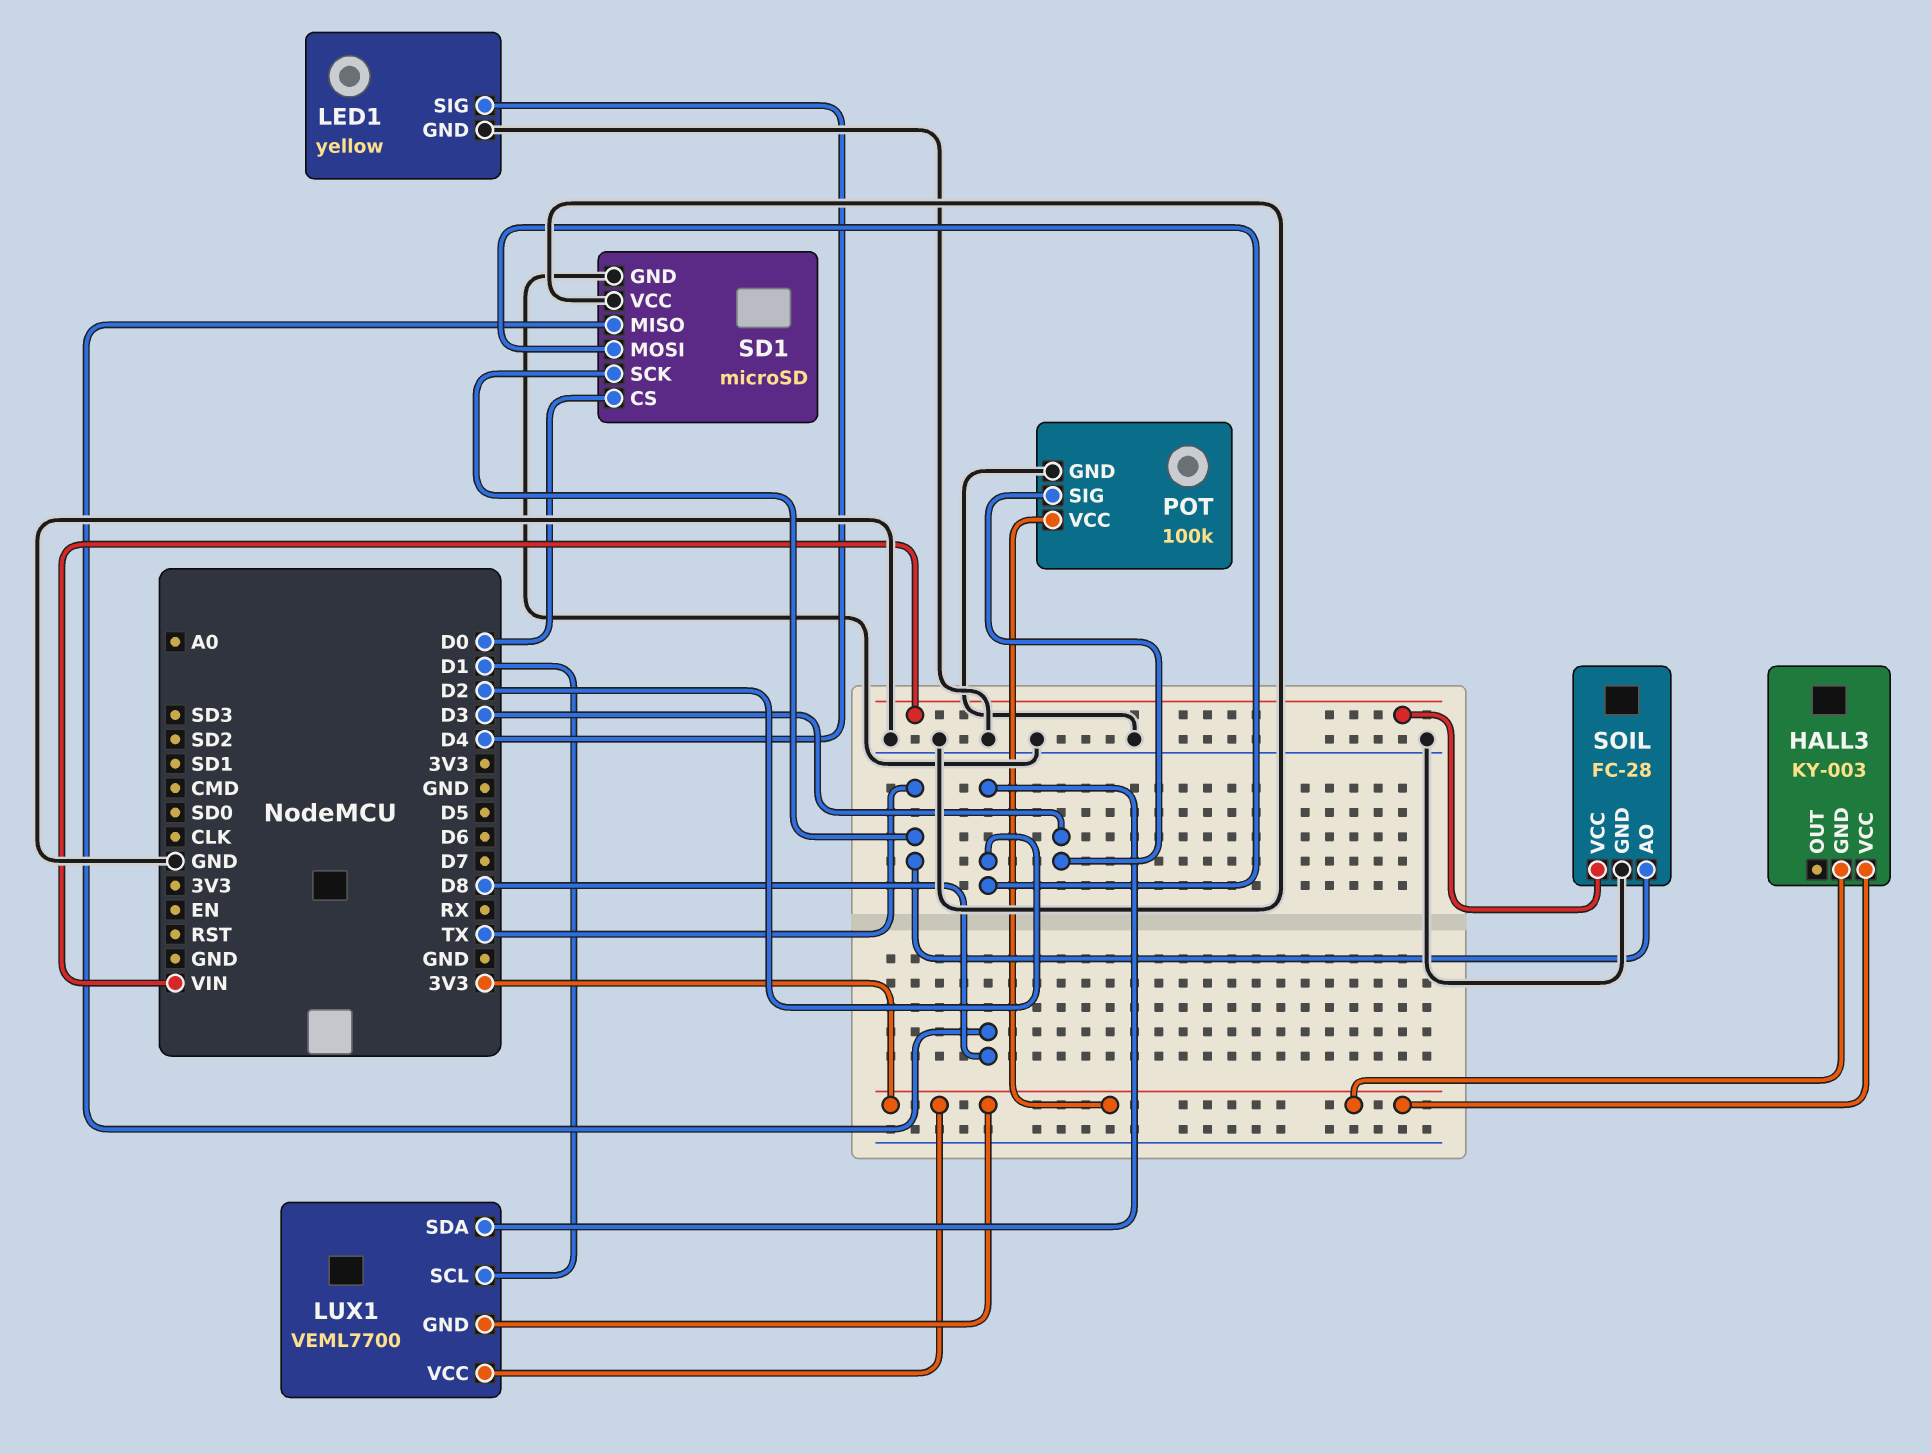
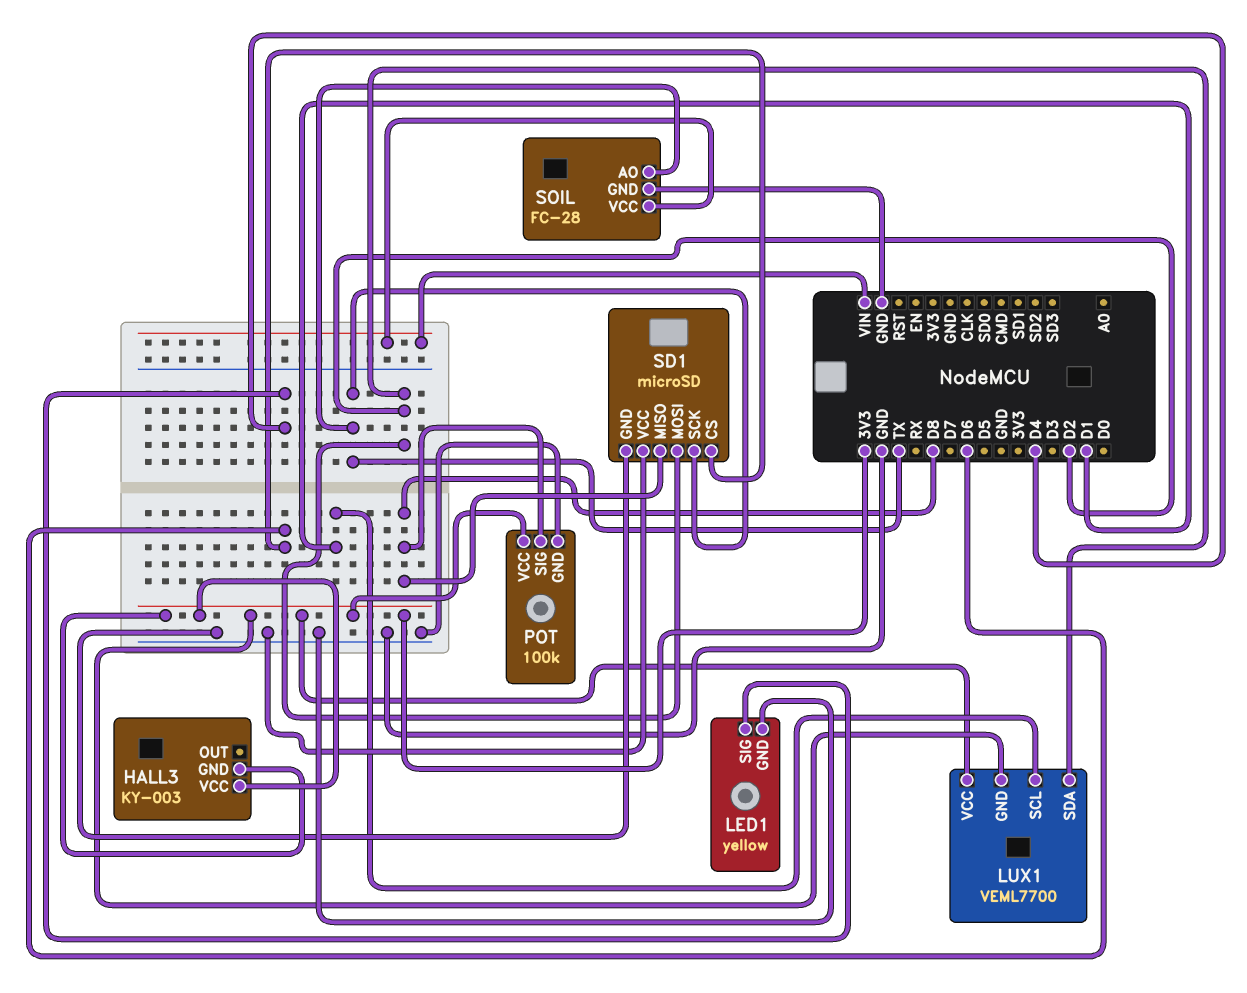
POT pin SIG: D3 -> D8
SD1 pin CS: D0 -> D6

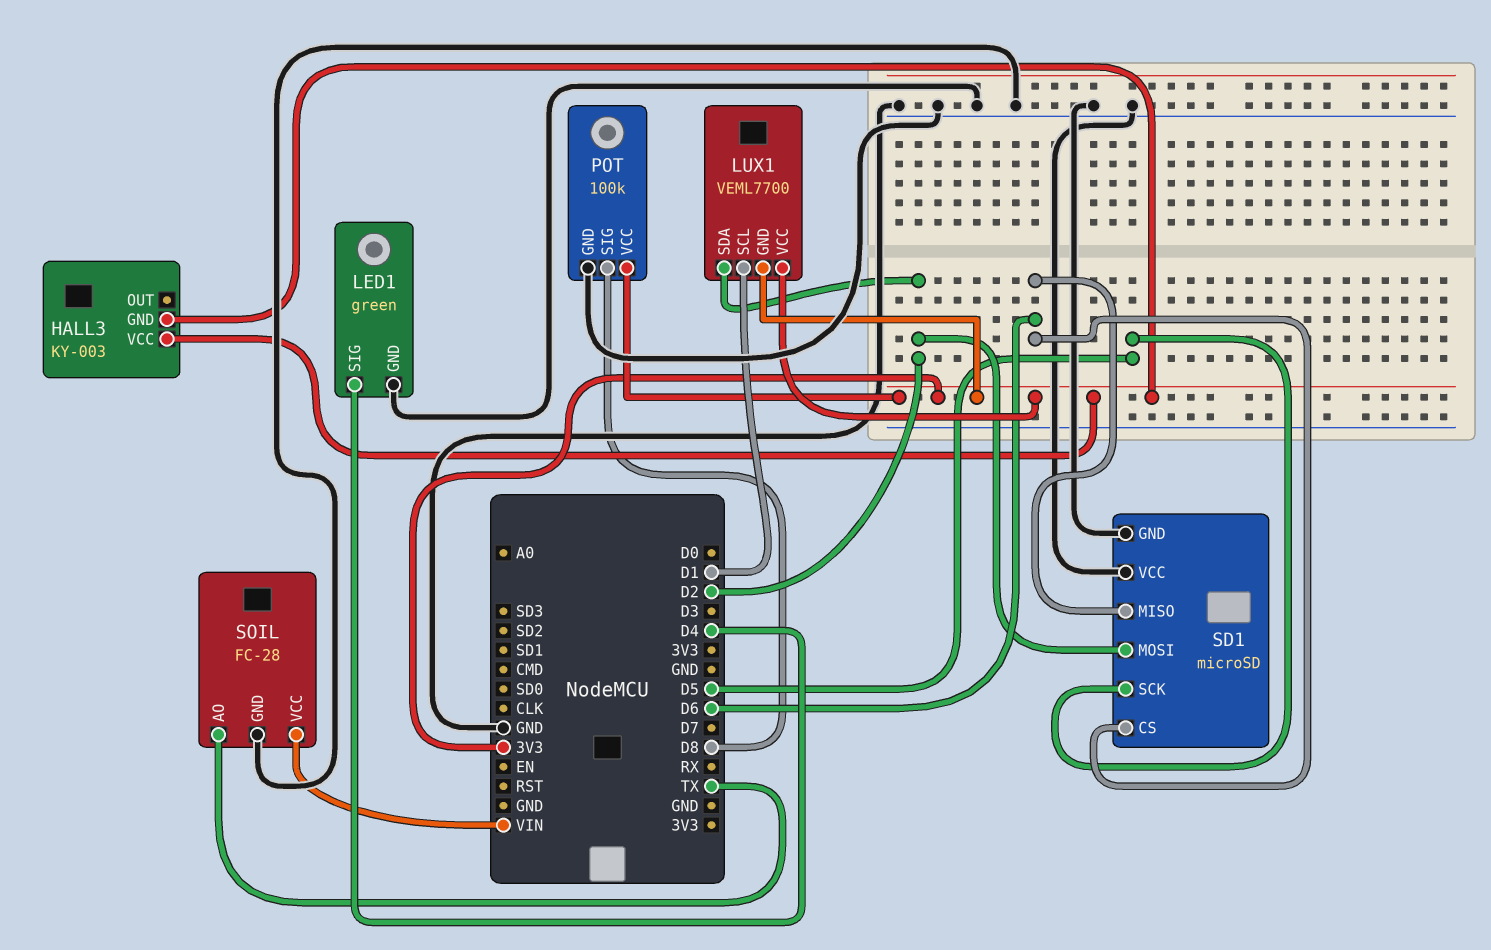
LED1: yellow -> green
SD1 pin MISO: D8 -> D6
SD1 pin SCK: TX -> D5

